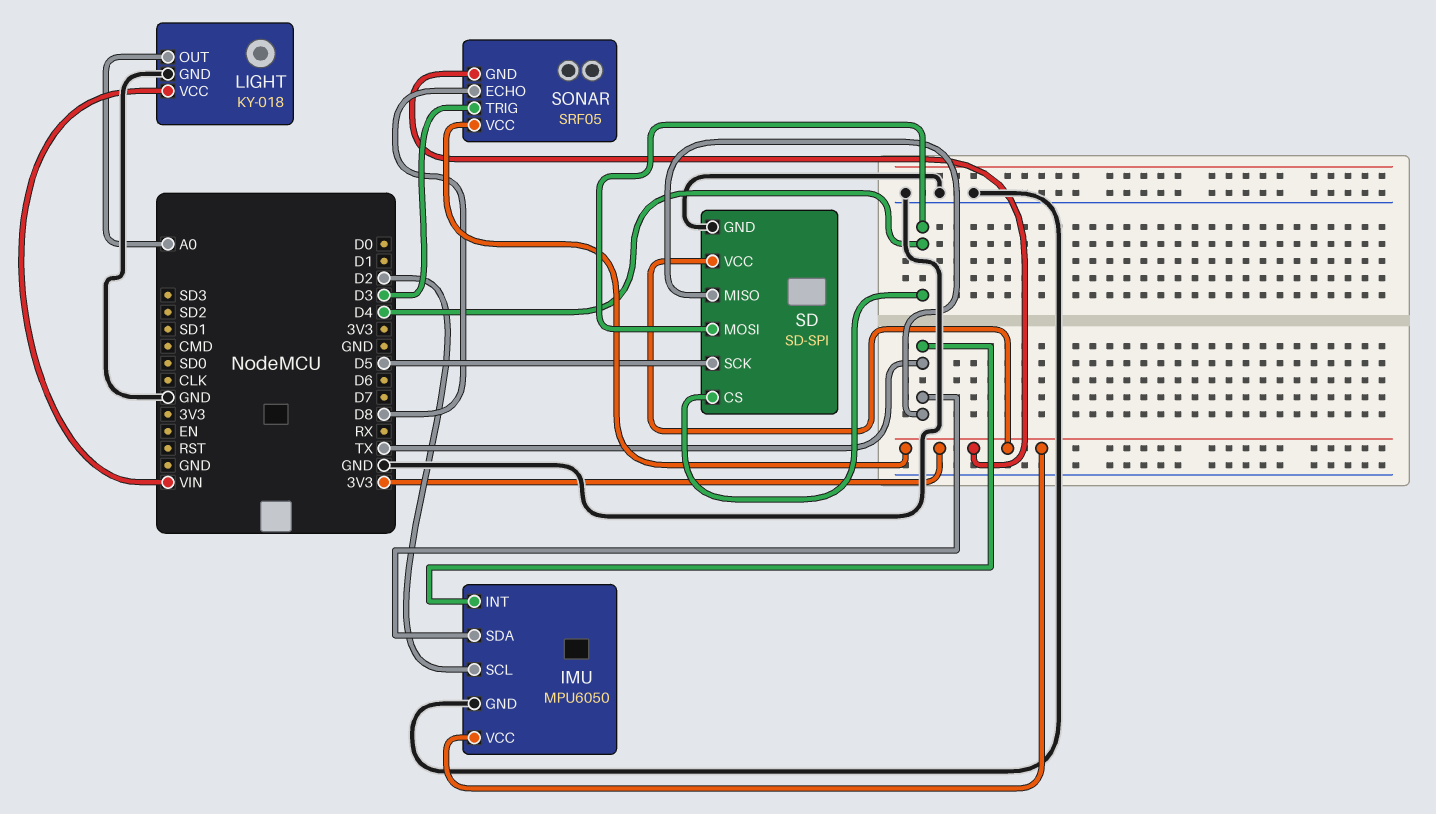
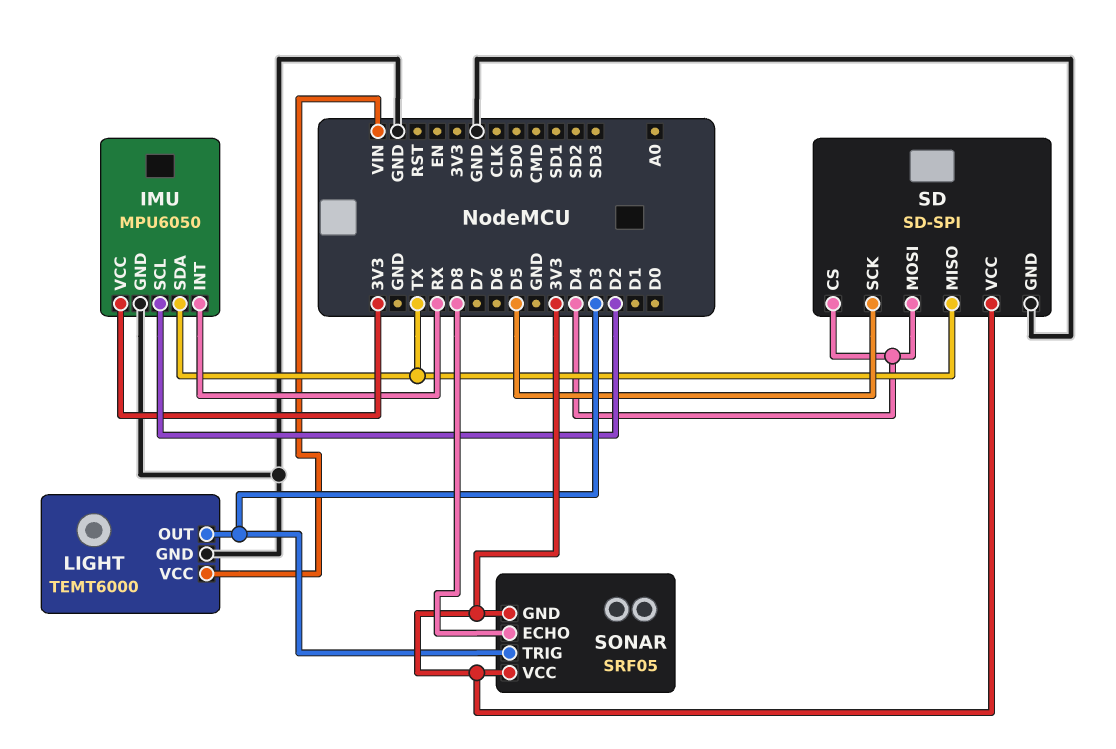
IMU pin INT: TX -> RX
LIGHT: KY-018 -> TEMT6000
LIGHT pin OUT: A0 -> D3

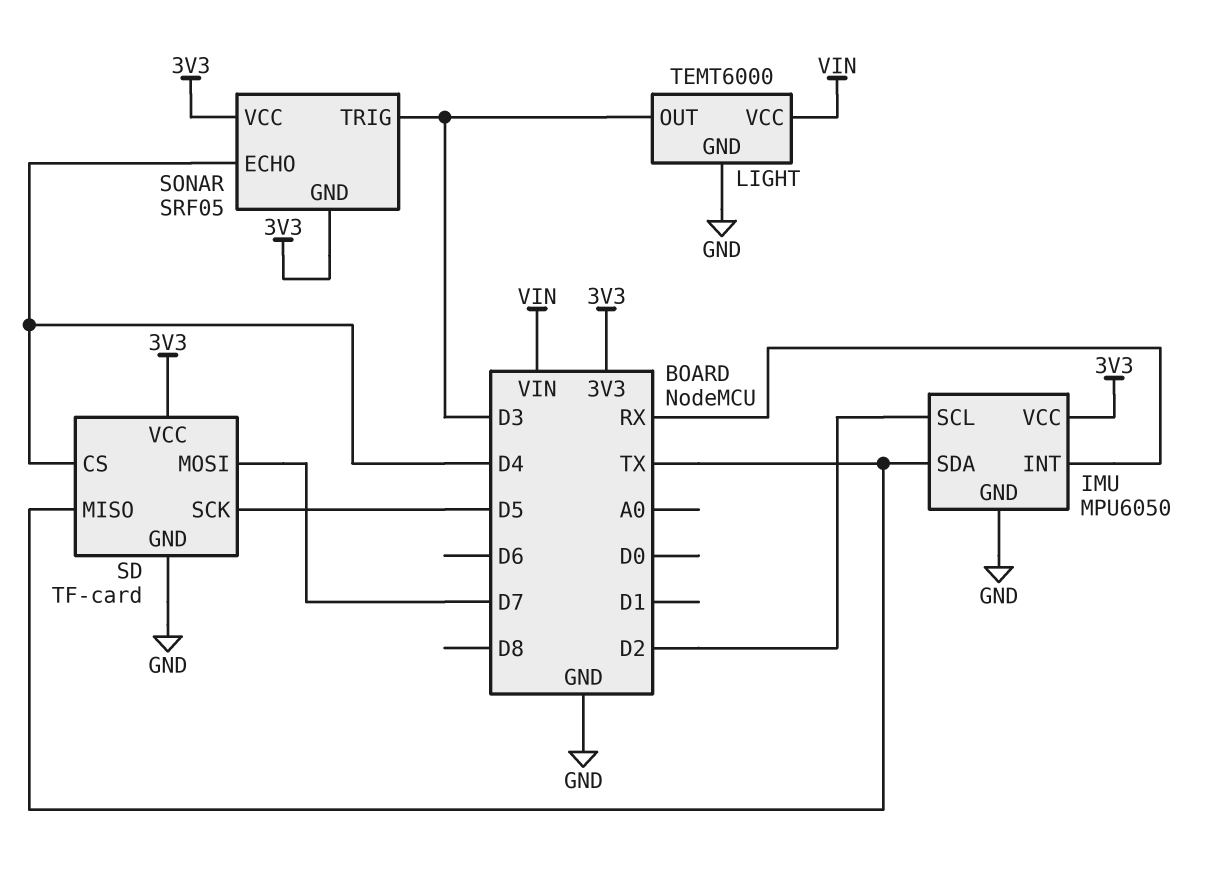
SD: SD-SPI -> TF-card
SD pin MOSI: D4 -> D7
SONAR pin ECHO: D8 -> D4

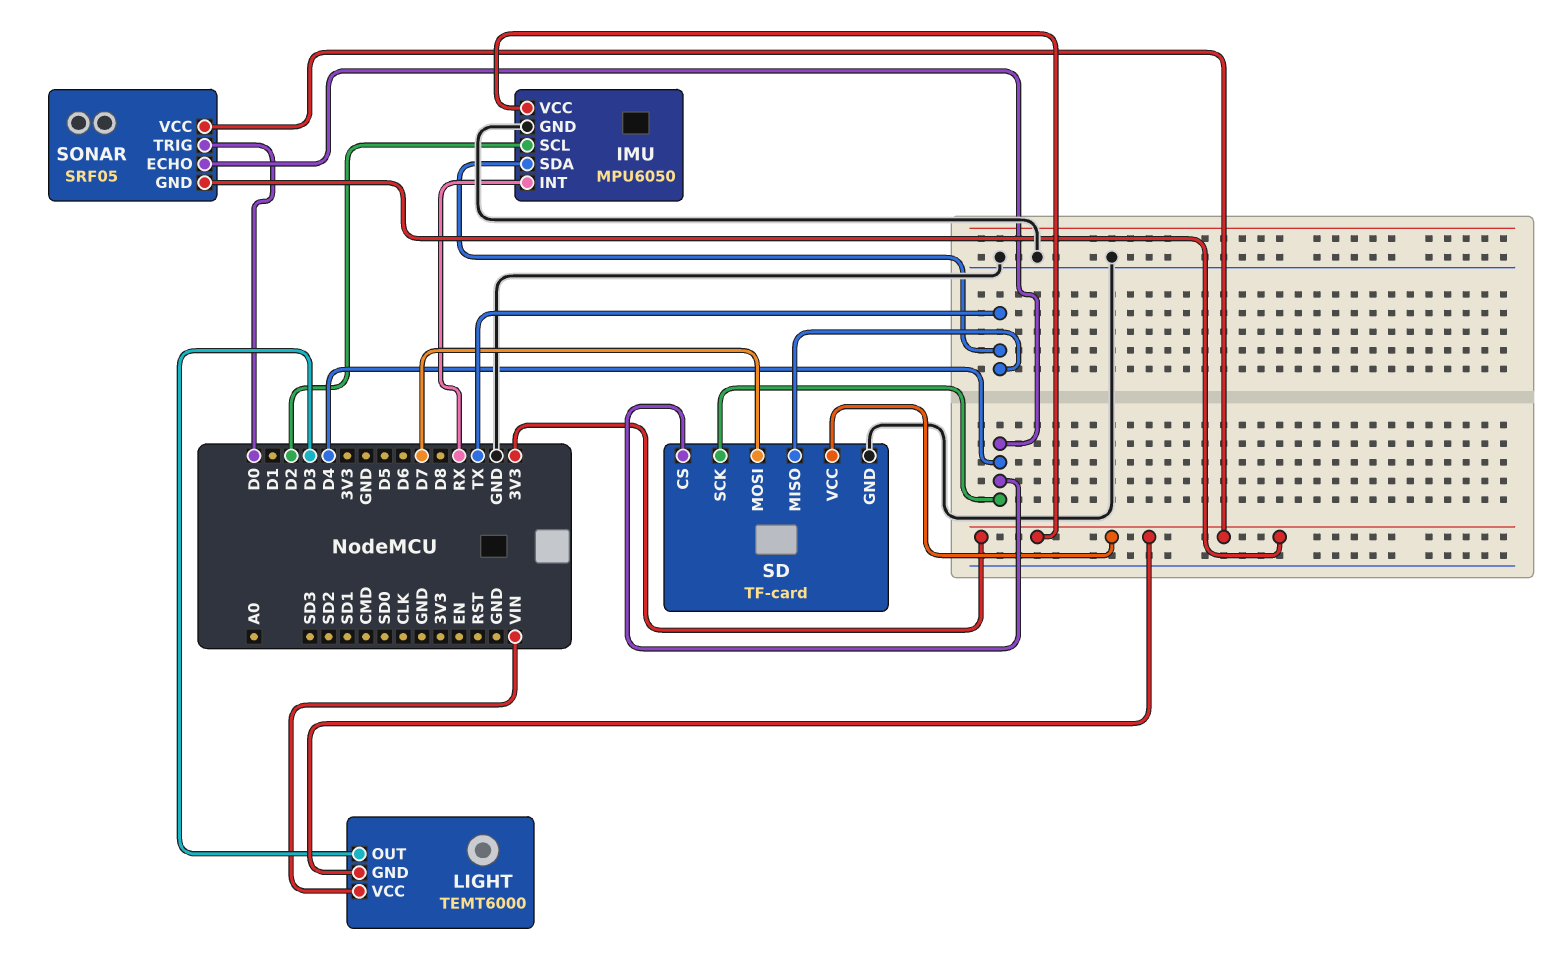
LIGHT pin GND: GND -> 3V3
SD pin SCK: D5 -> D4
SONAR pin TRIG: D3 -> D0

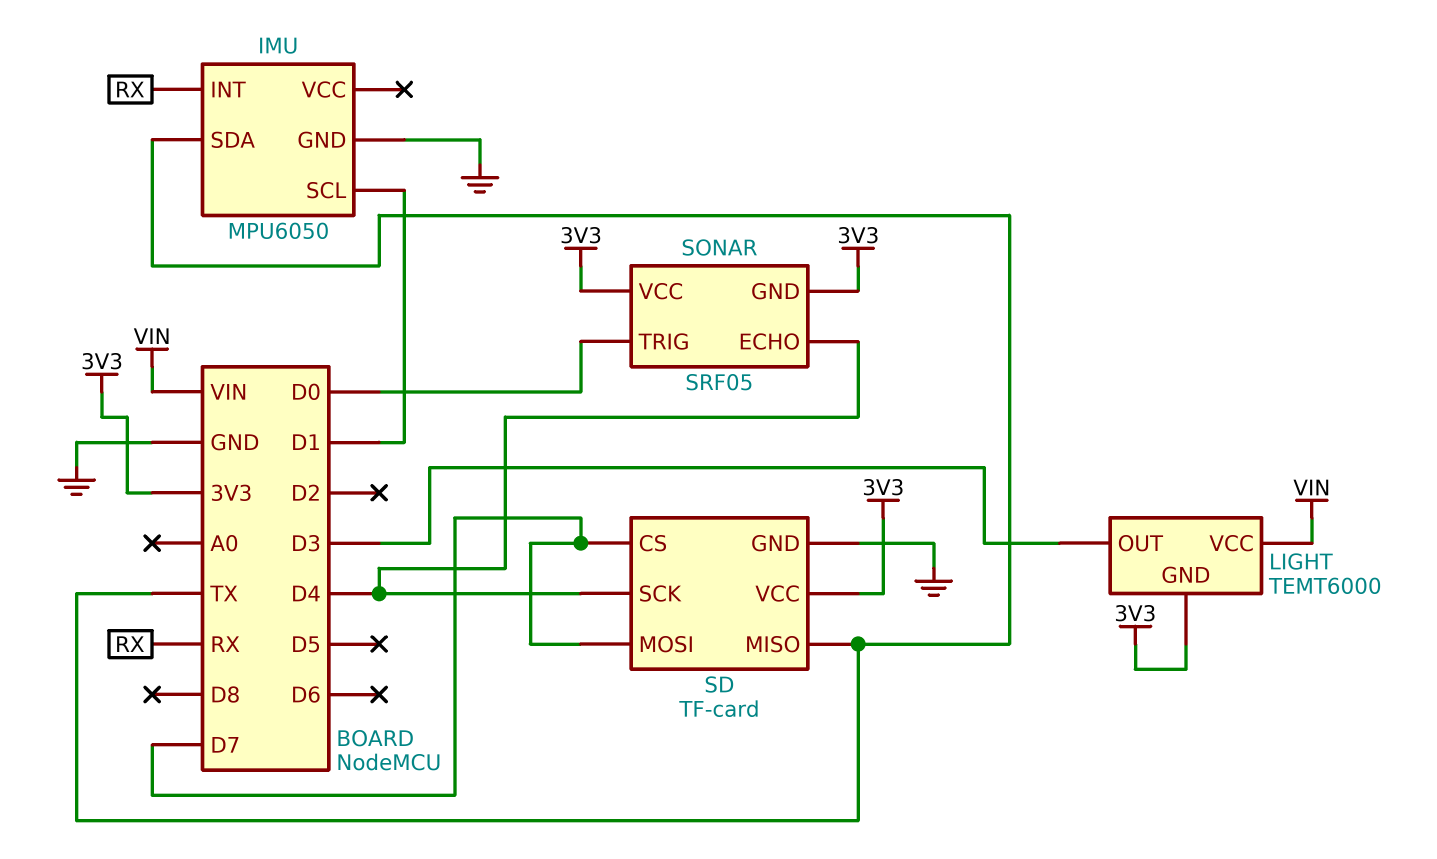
IMU pin SCL: D2 -> D1
IMU pin VCC: 3V3 -> none
SD pin CS: D4 -> D7

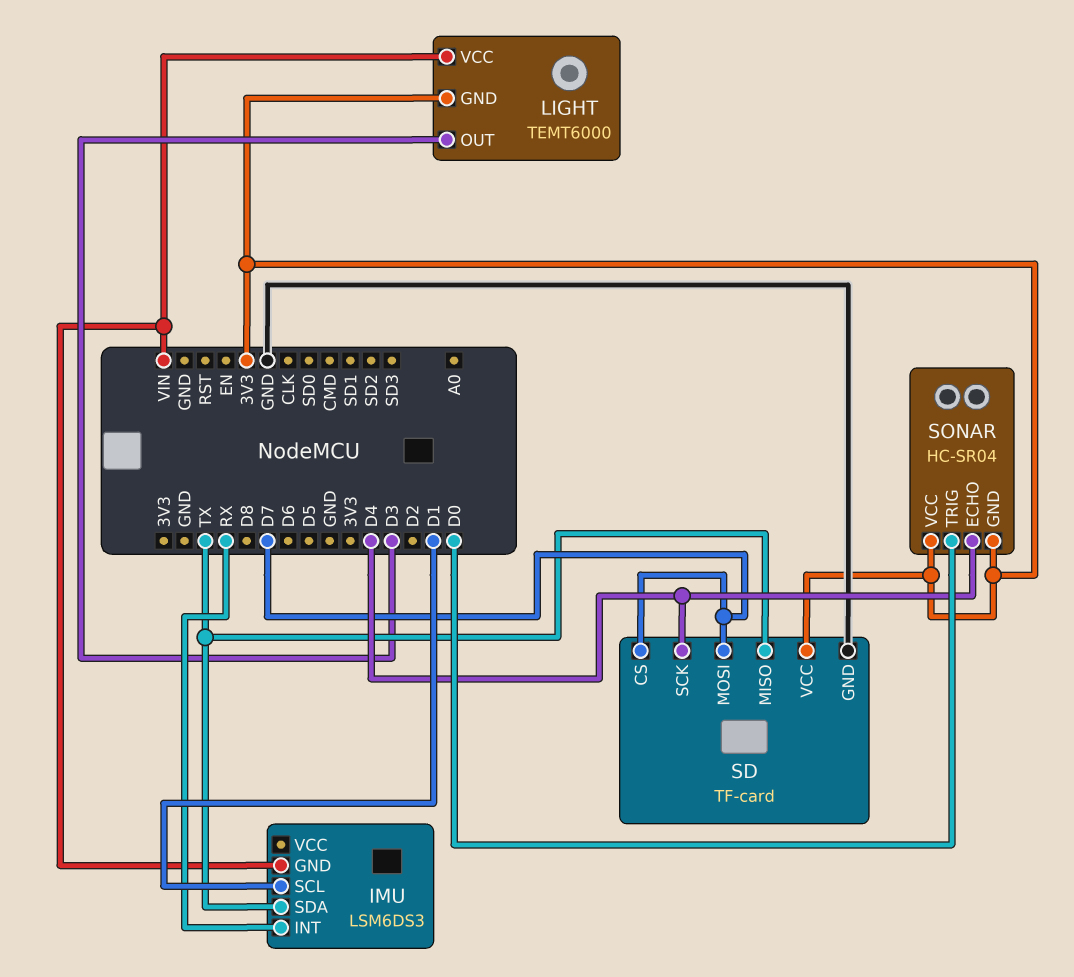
IMU: MPU6050 -> LSM6DS3
IMU pin GND: GND -> VIN
SONAR: SRF05 -> HC-SR04

